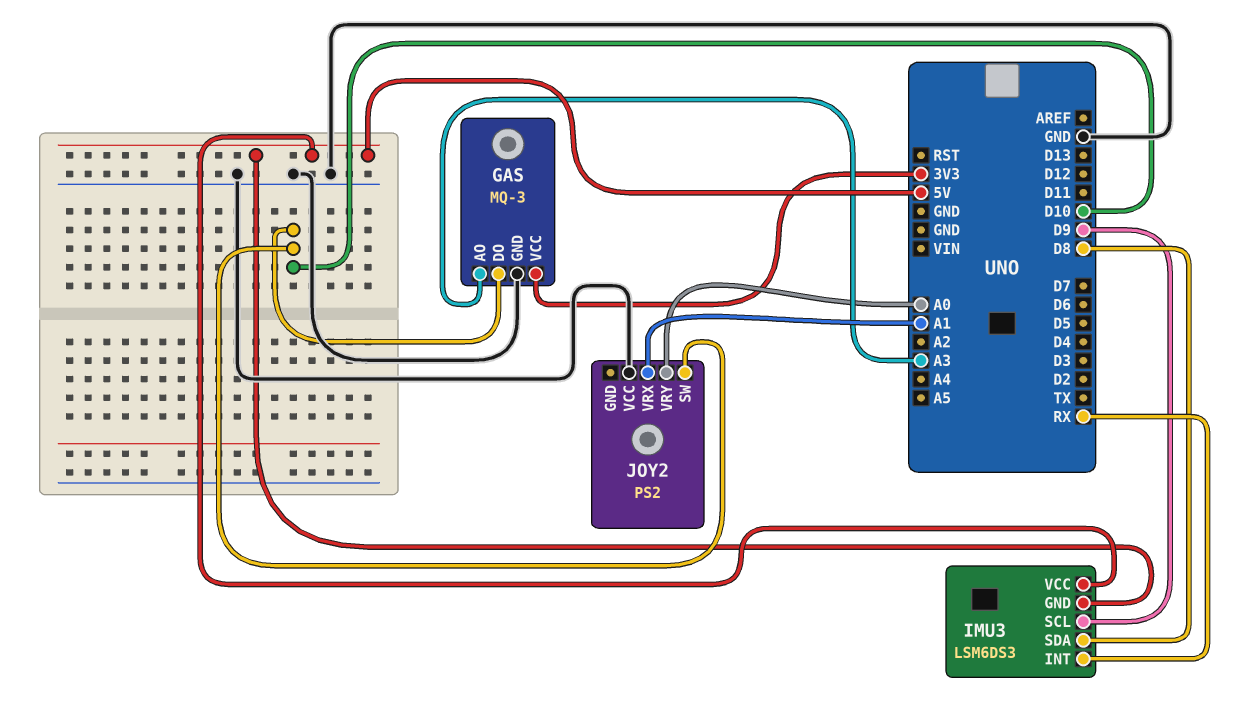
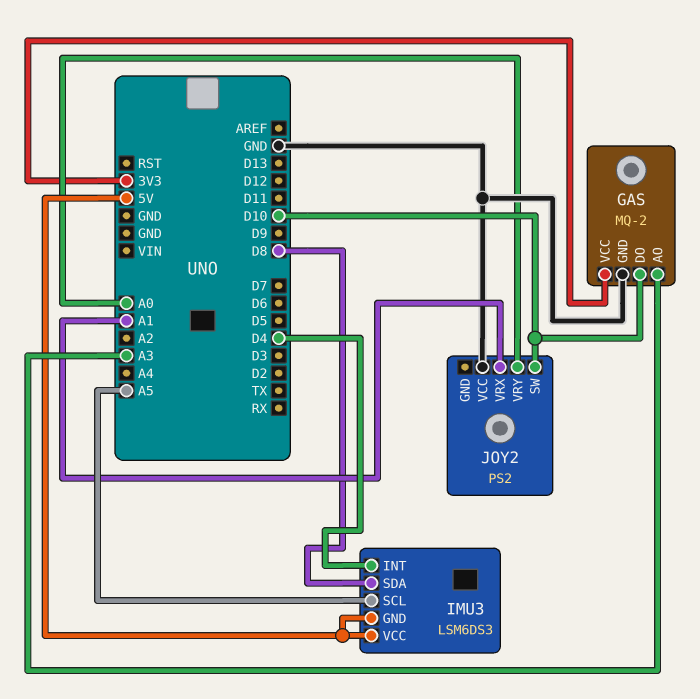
GAS: MQ-3 -> MQ-2
IMU3 pin INT: RX -> D4
IMU3 pin SCL: D9 -> A5

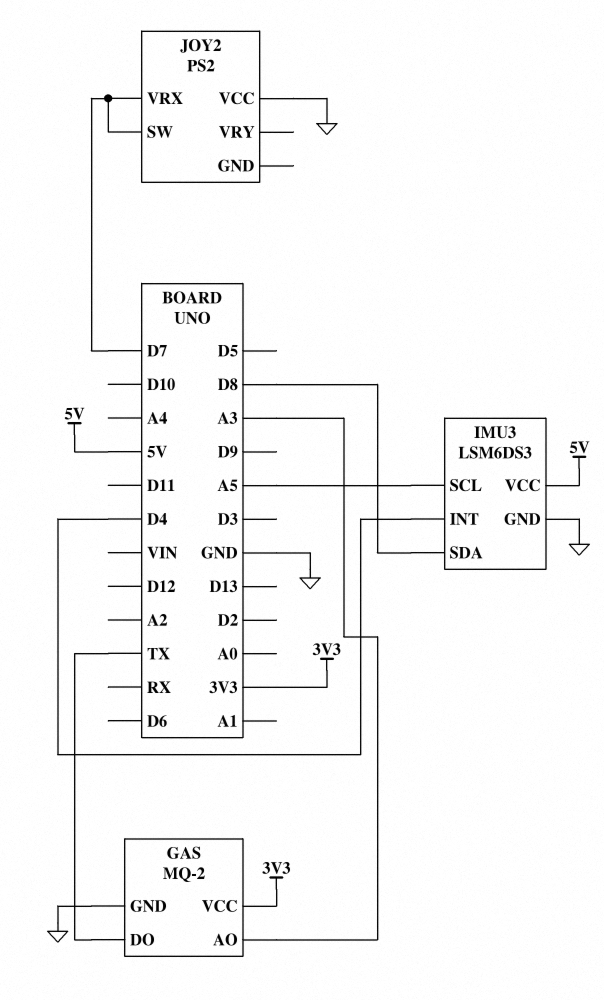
GAS pin DO: D10 -> TX
IMU3 pin GND: 5V -> GND
JOY2 pin SW: D10 -> D7
JOY2 pin VRX: A1 -> D7
JOY2 pin VRY: A0 -> none

